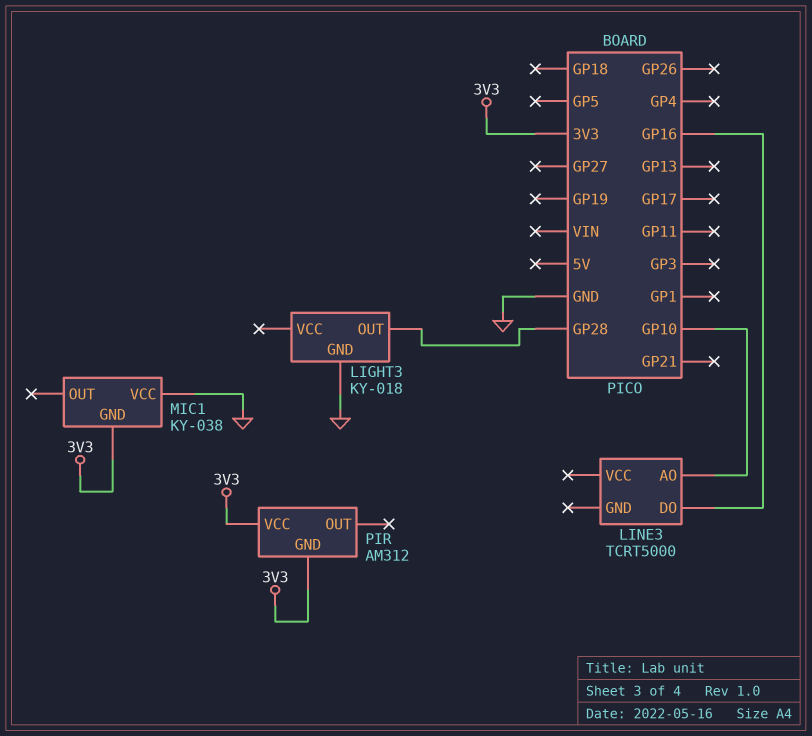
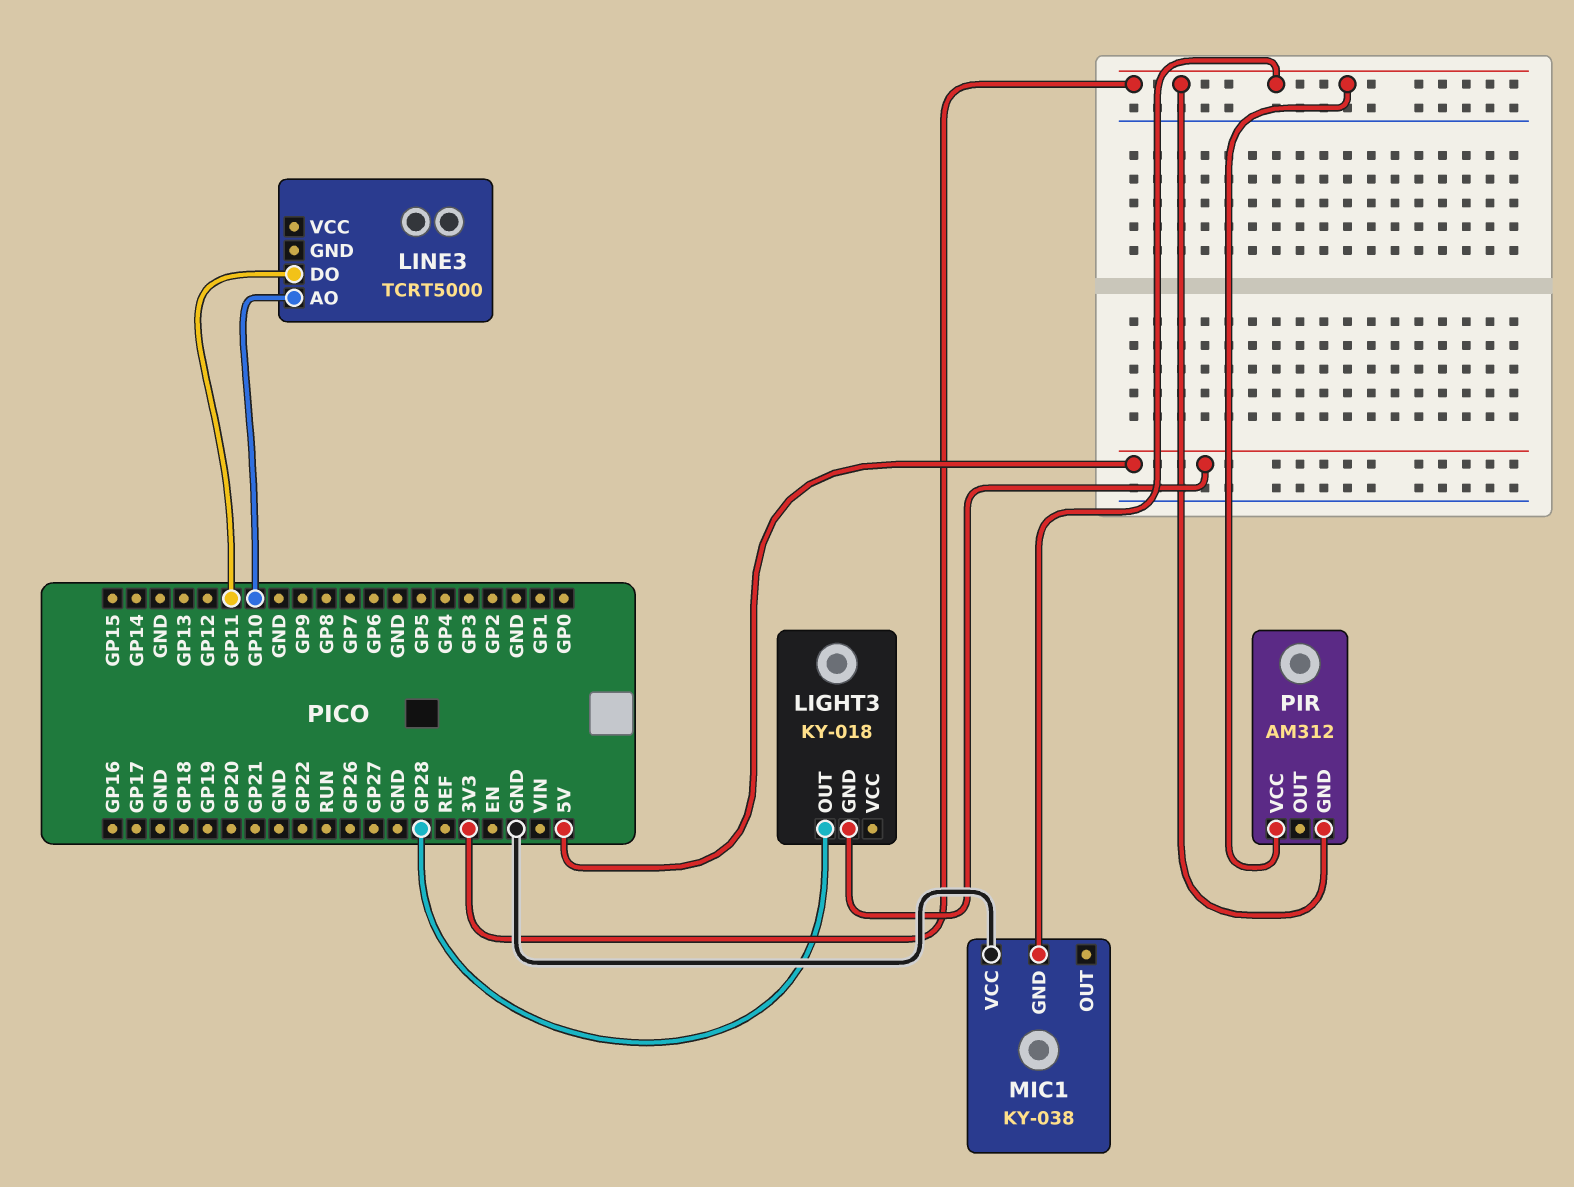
LIGHT3 pin GND: GND -> 5V
LINE3 pin DO: GP16 -> GP11

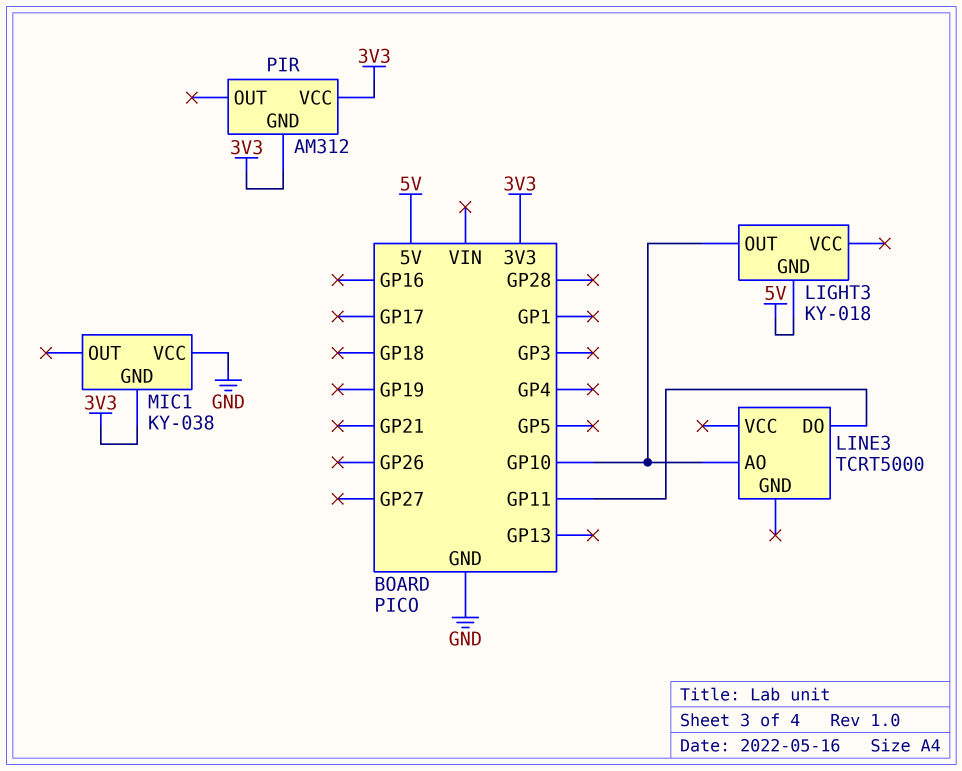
LIGHT3 pin OUT: GP28 -> GP10

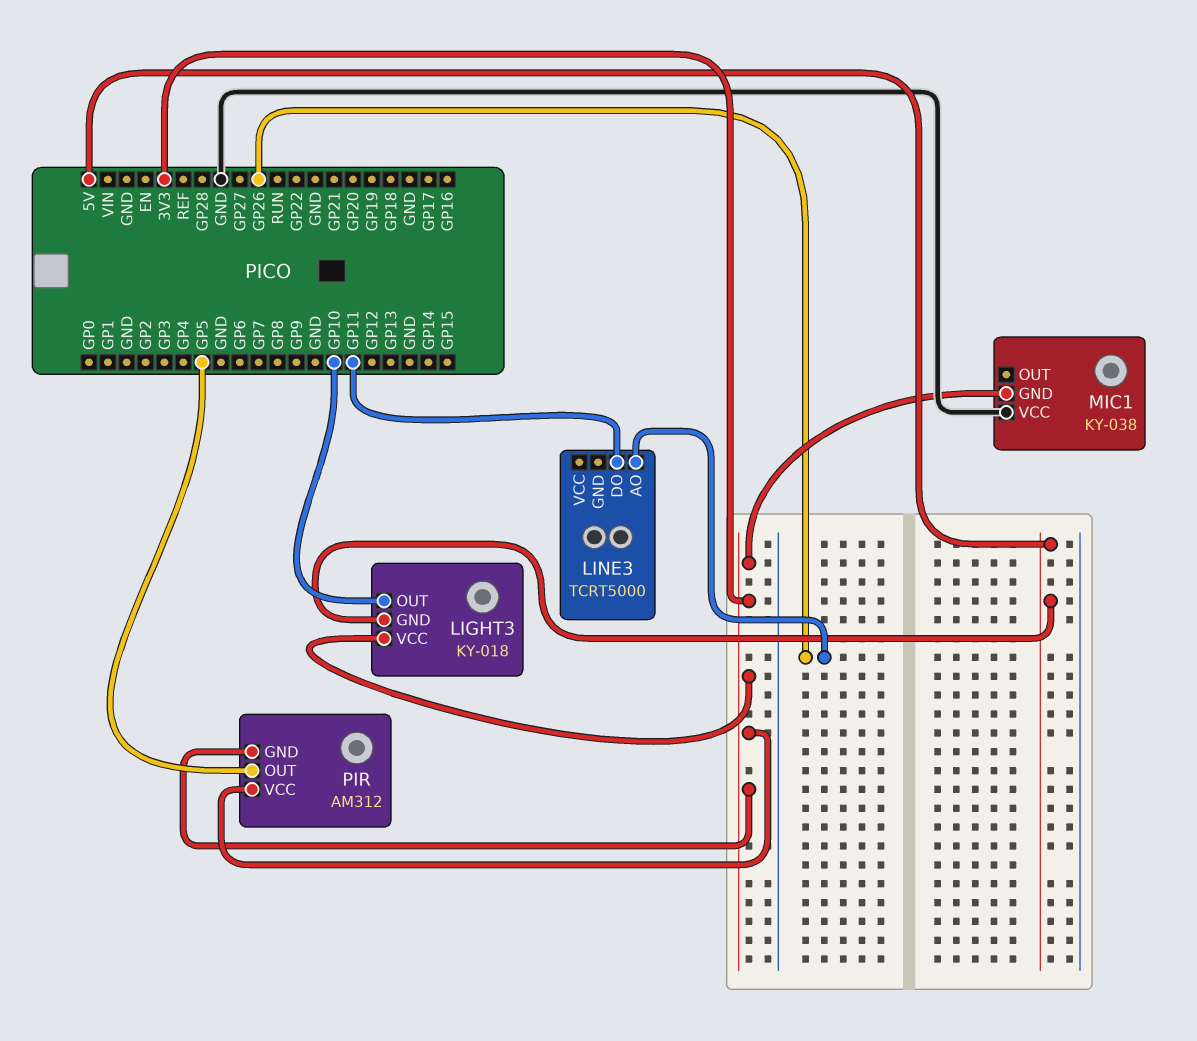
LIGHT3 pin VCC: none -> 3V3
LINE3 pin AO: GP10 -> GP26
PIR pin OUT: none -> GP5

